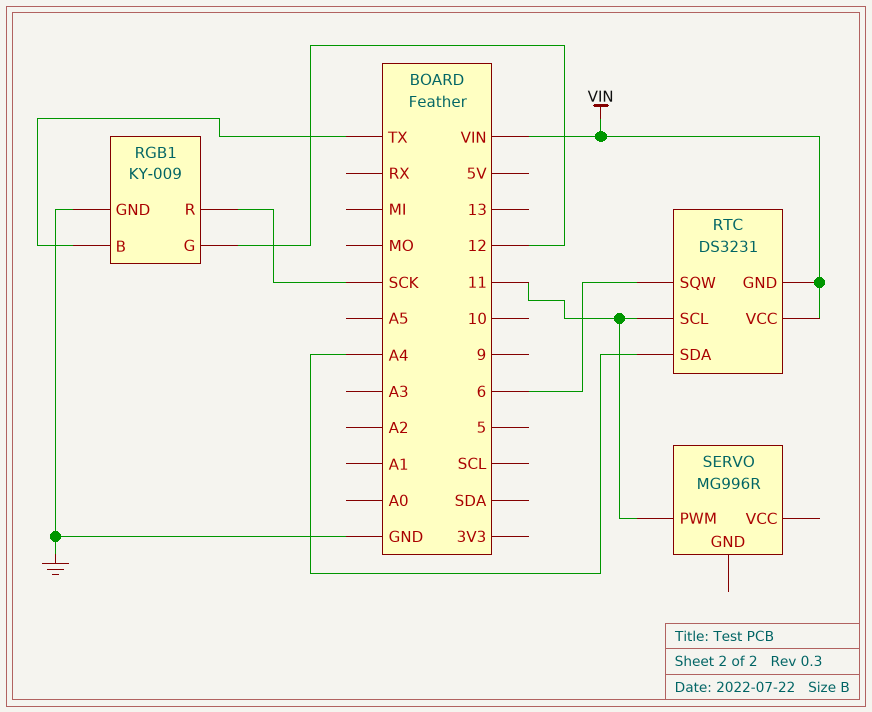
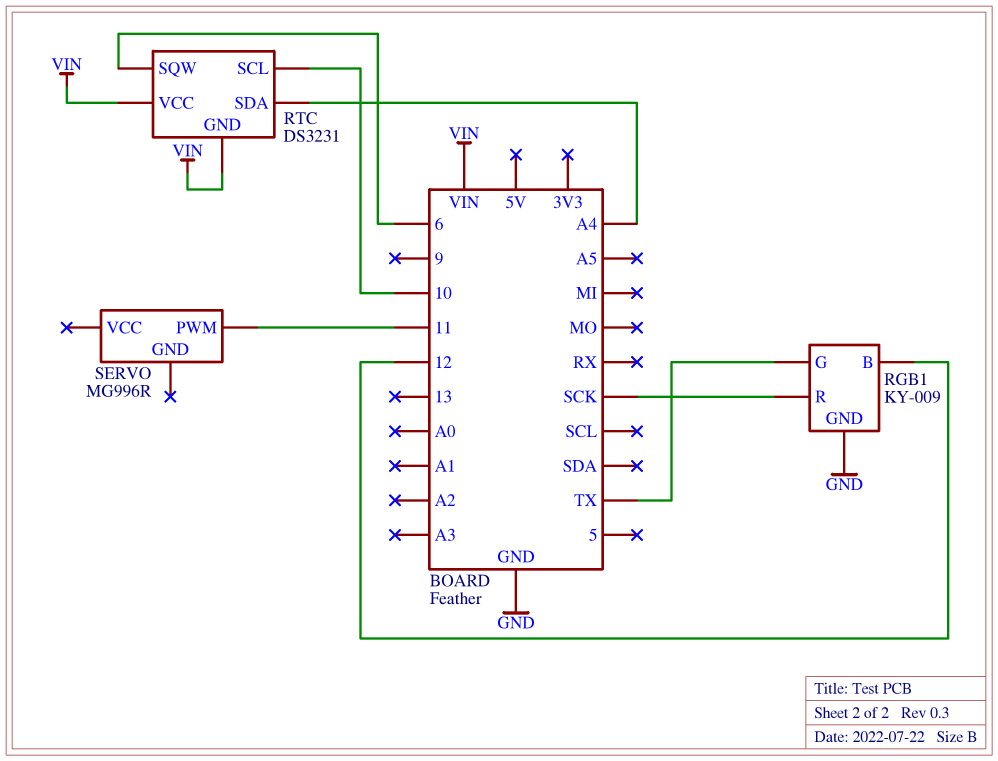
RGB1 pin B: TX -> 12
RGB1 pin G: 12 -> TX
RTC pin SCL: 11 -> 10

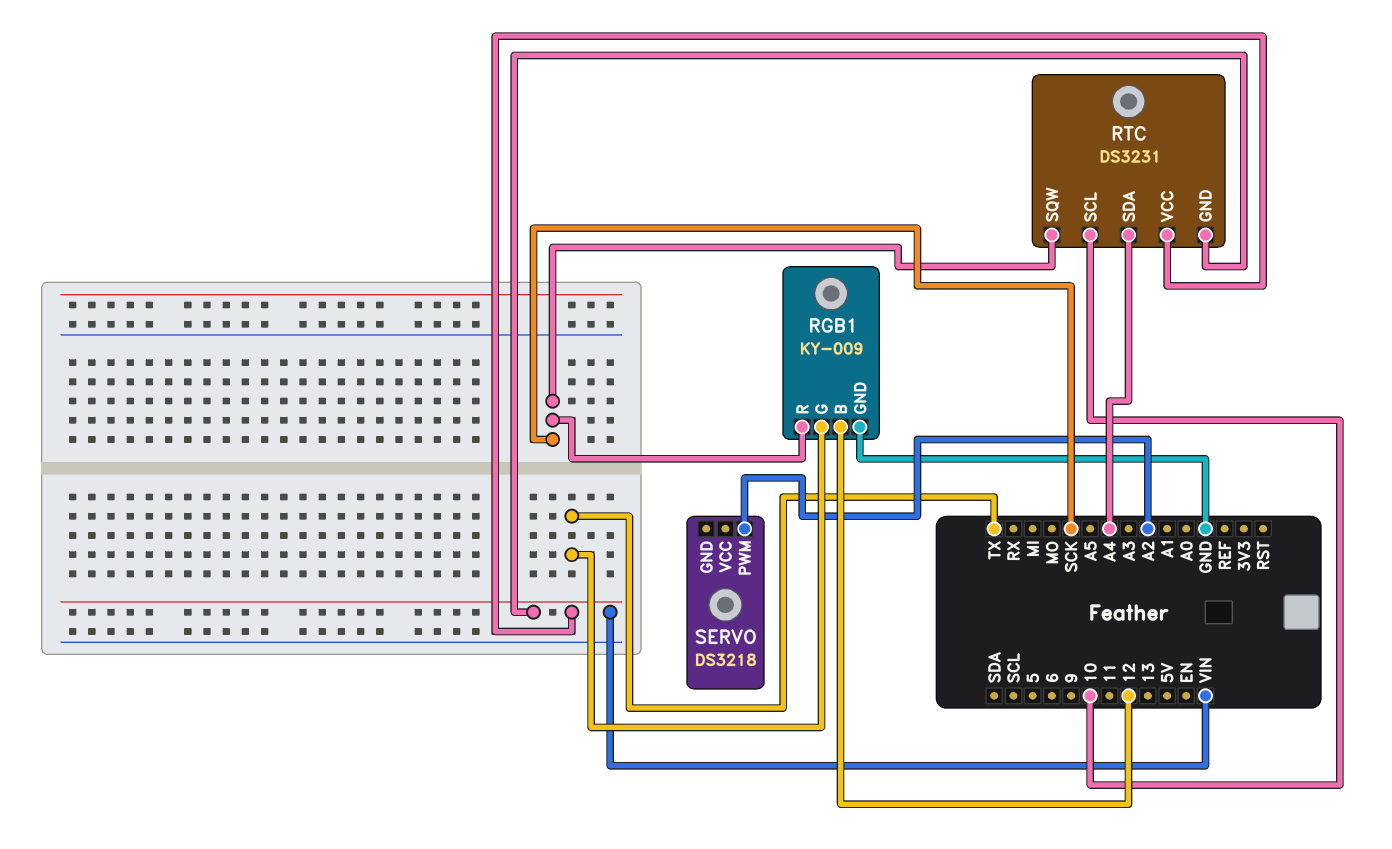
RTC pin SQW: 6 -> SCK
SERVO: MG996R -> DS3218
SERVO pin PWM: 11 -> A2

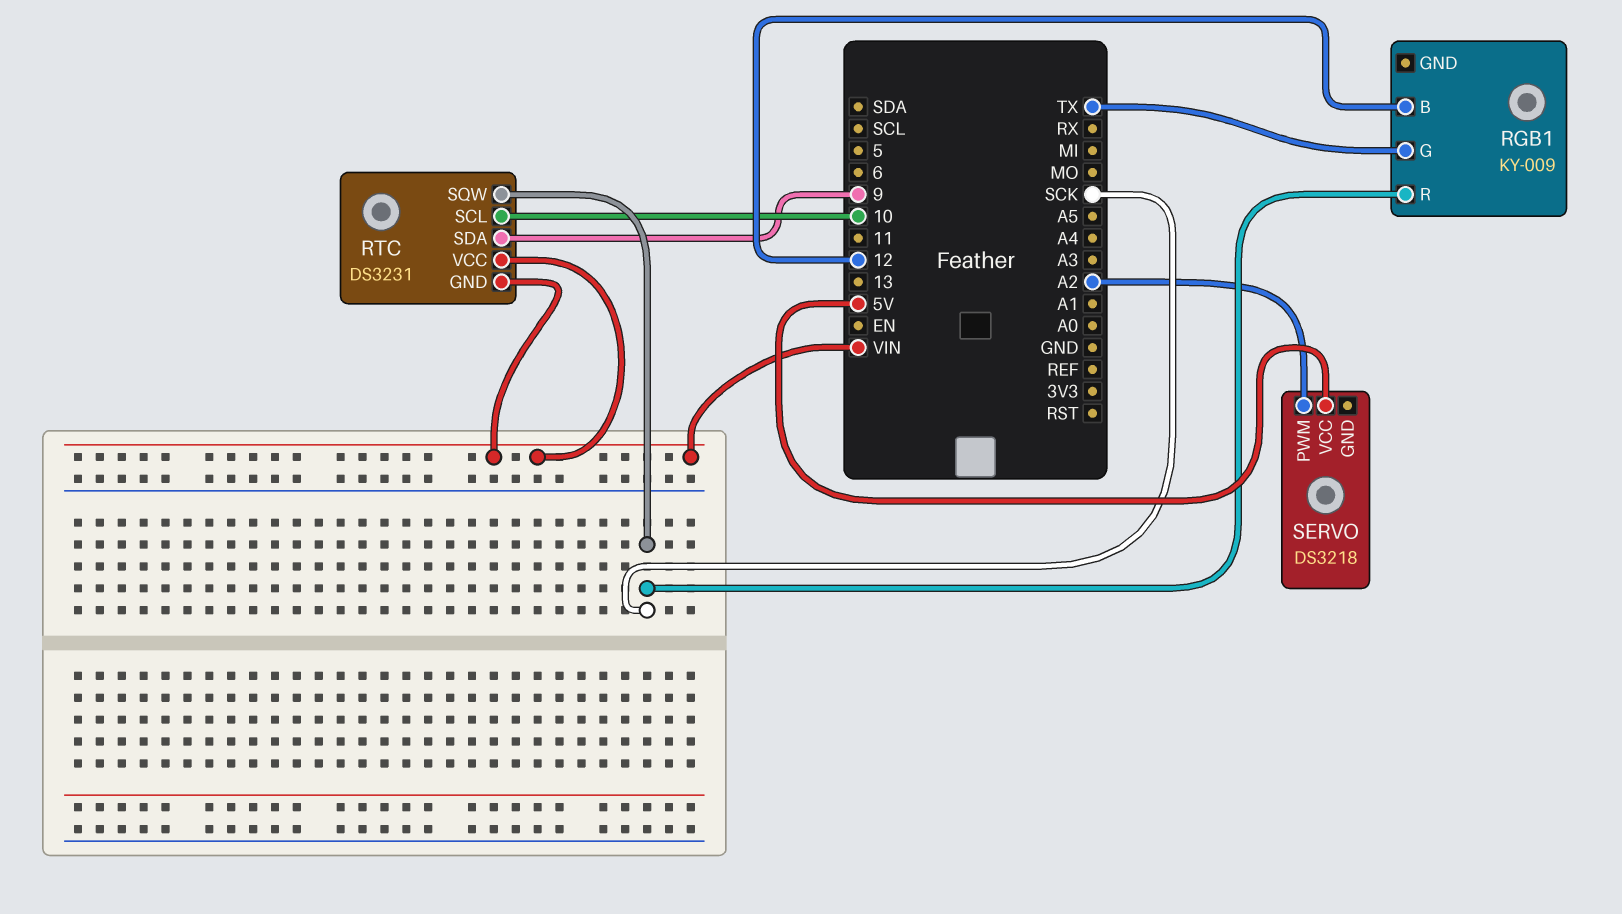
RGB1 pin GND: GND -> none
RTC pin SDA: A4 -> 9
SERVO pin VCC: none -> 5V

